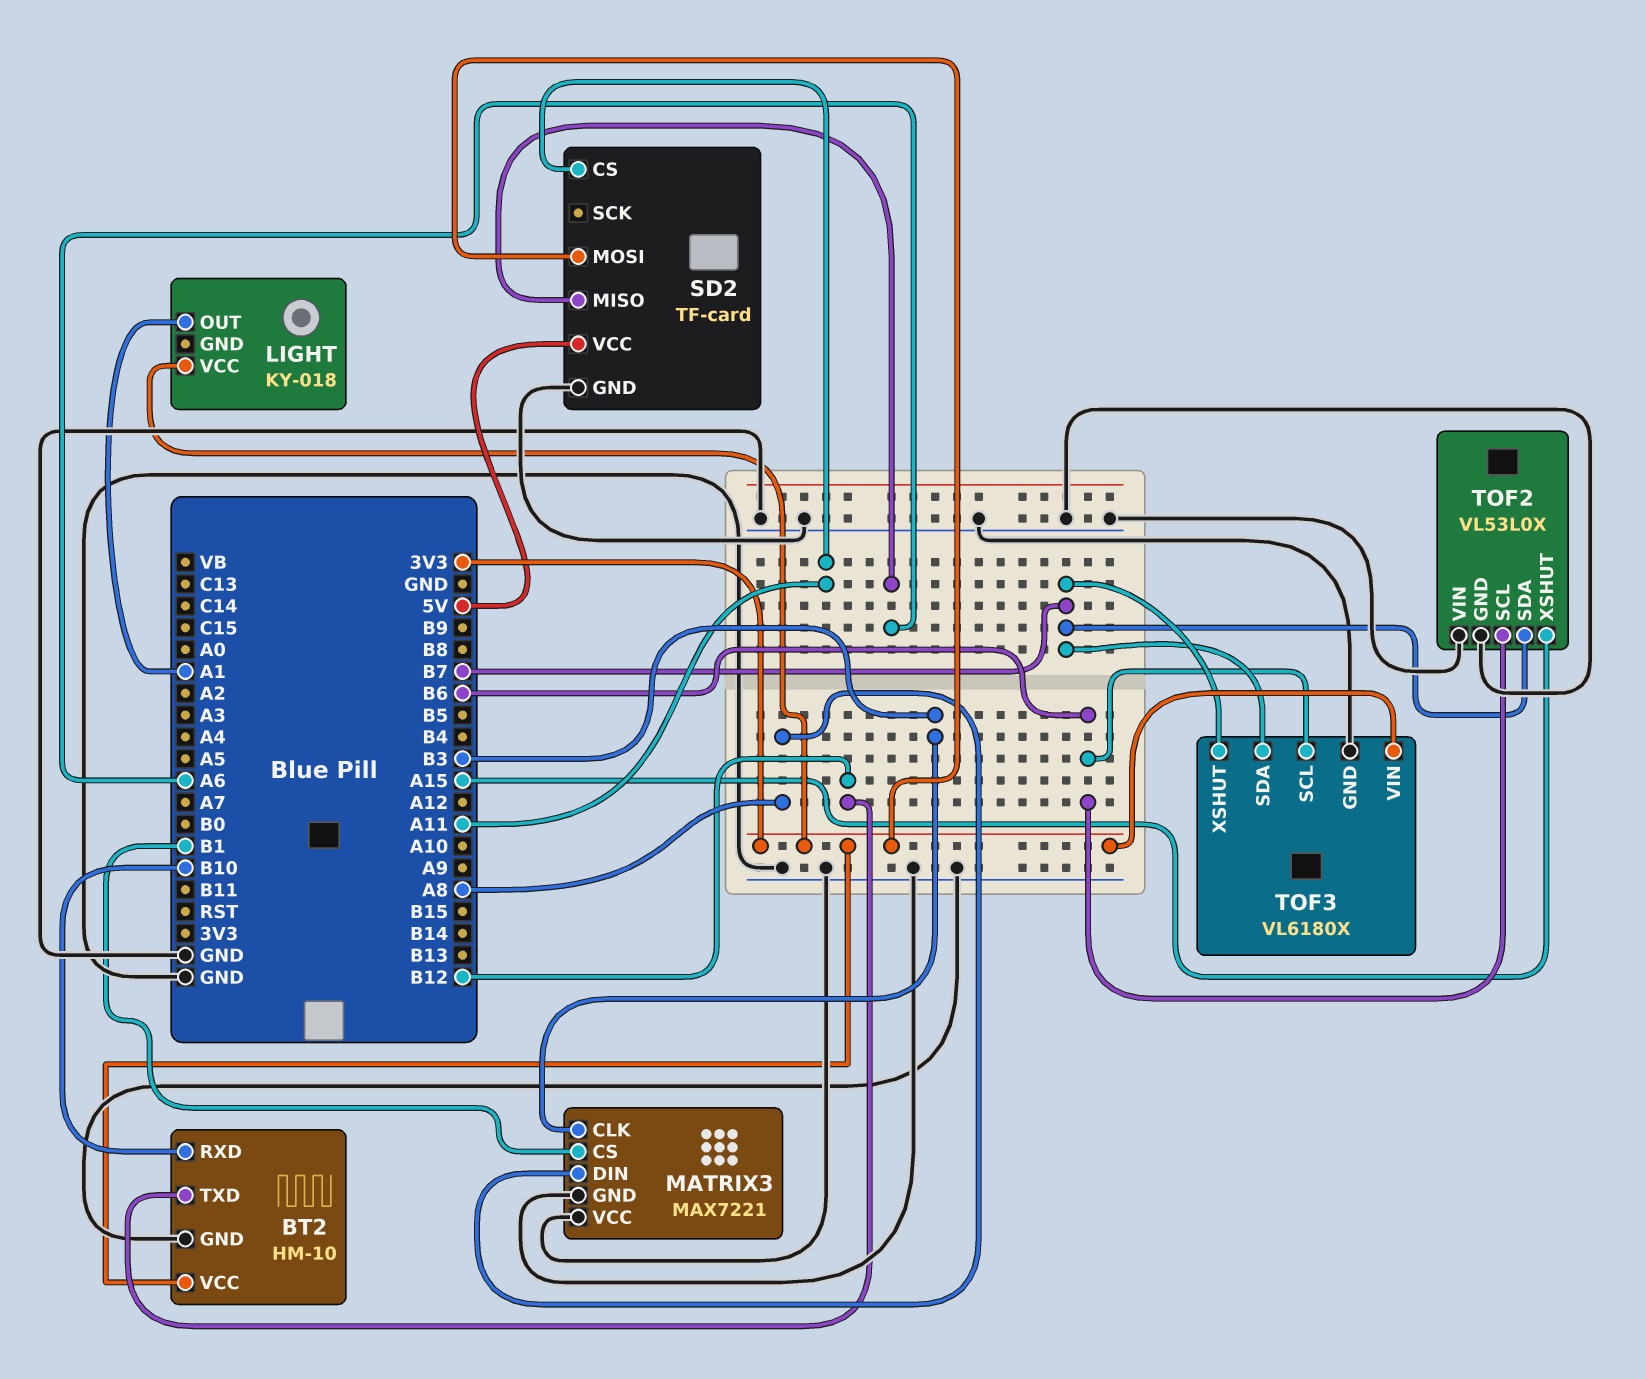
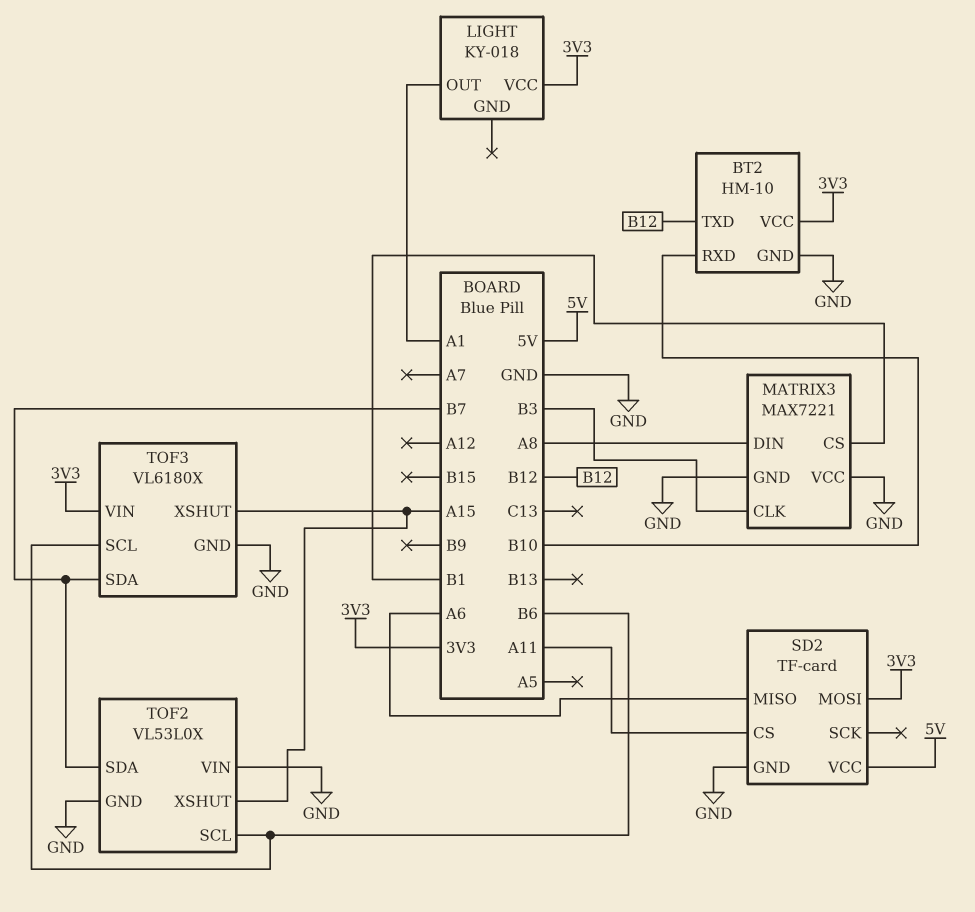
TOF3 pin XSHUT: B7 -> A15

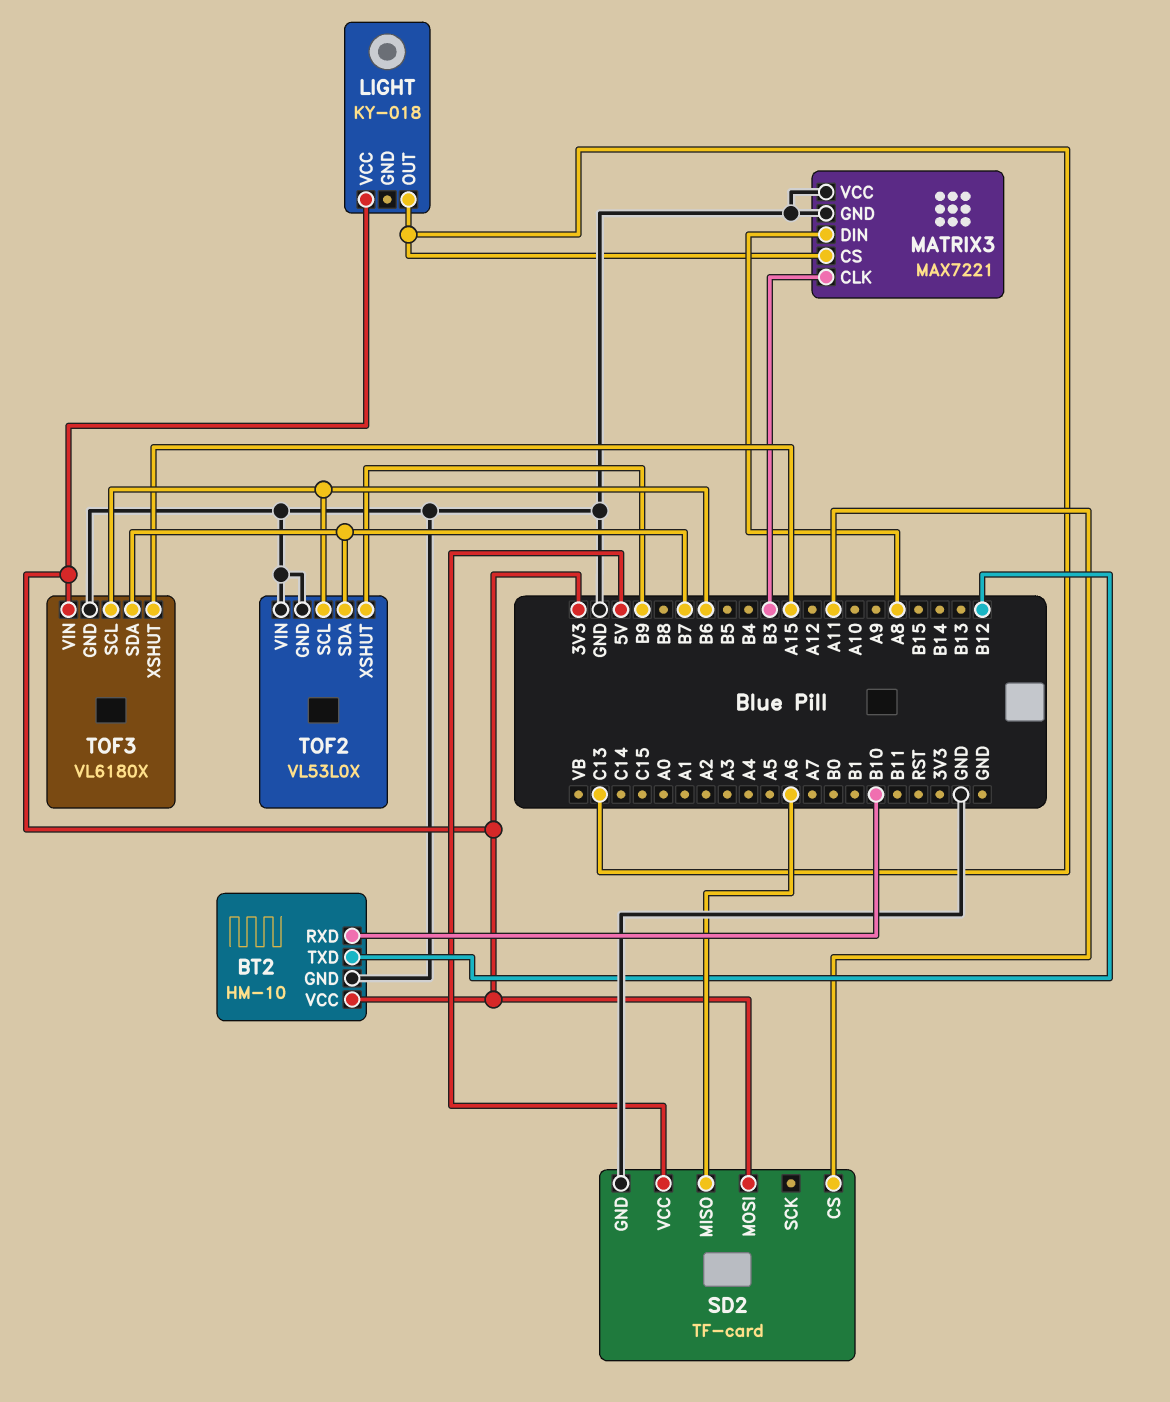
LIGHT pin OUT: A1 -> C13
MATRIX3 pin CS: B1 -> C13
TOF2 pin XSHUT: A15 -> B9

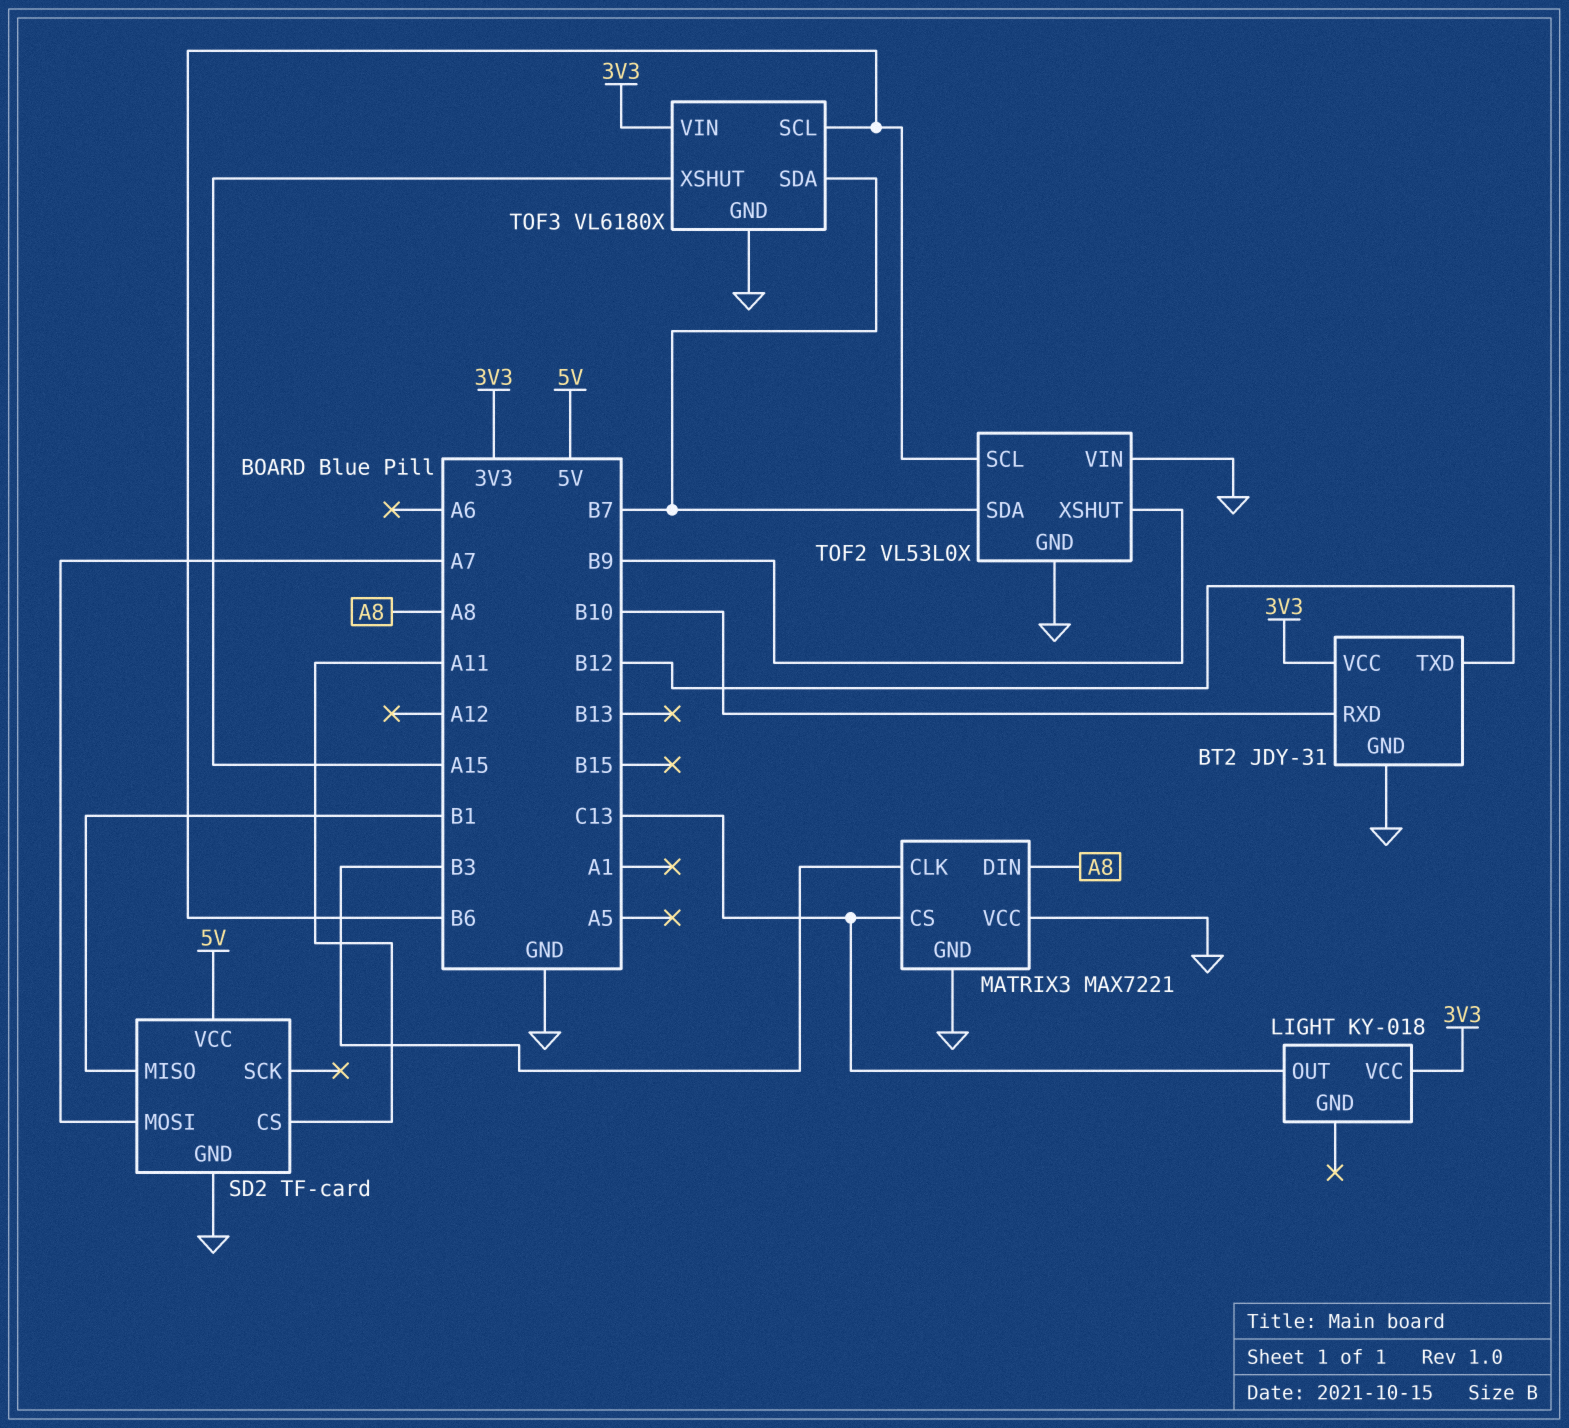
BT2: HM-10 -> JDY-31
SD2 pin MISO: A6 -> B1
SD2 pin MOSI: 3V3 -> A7

